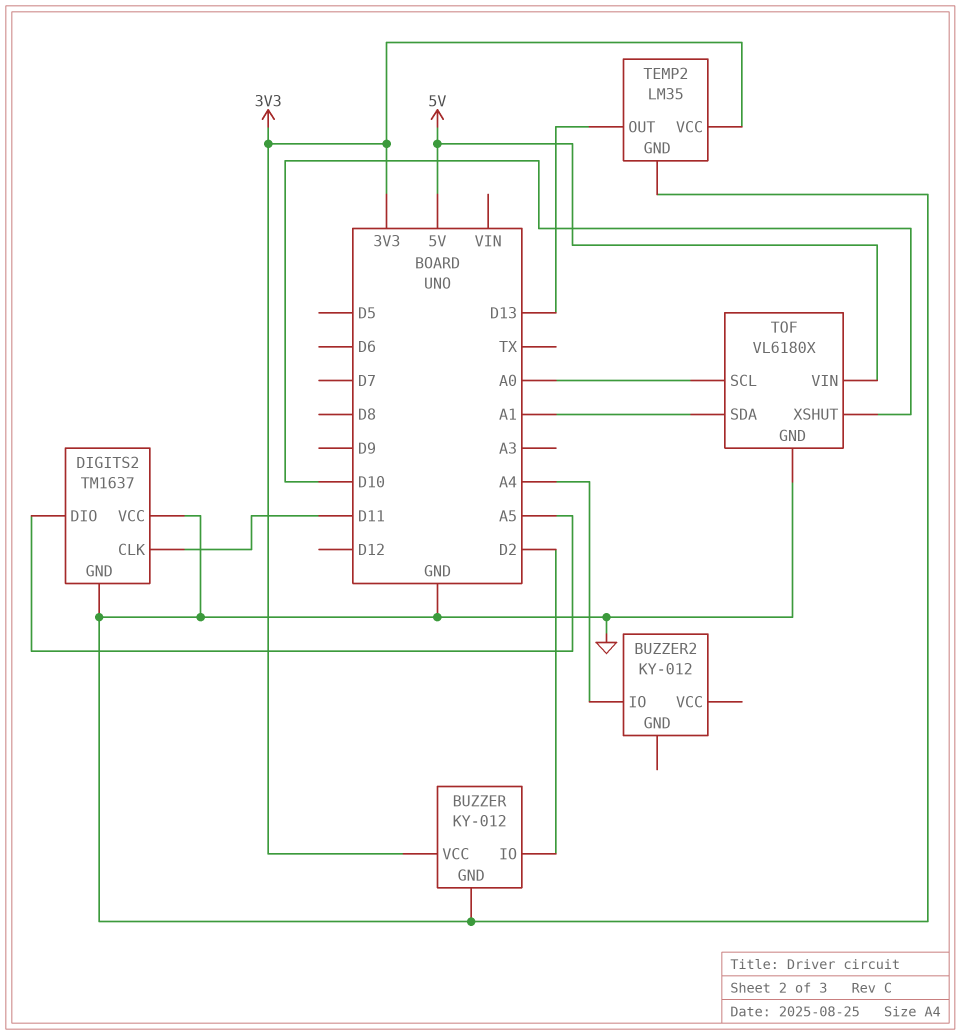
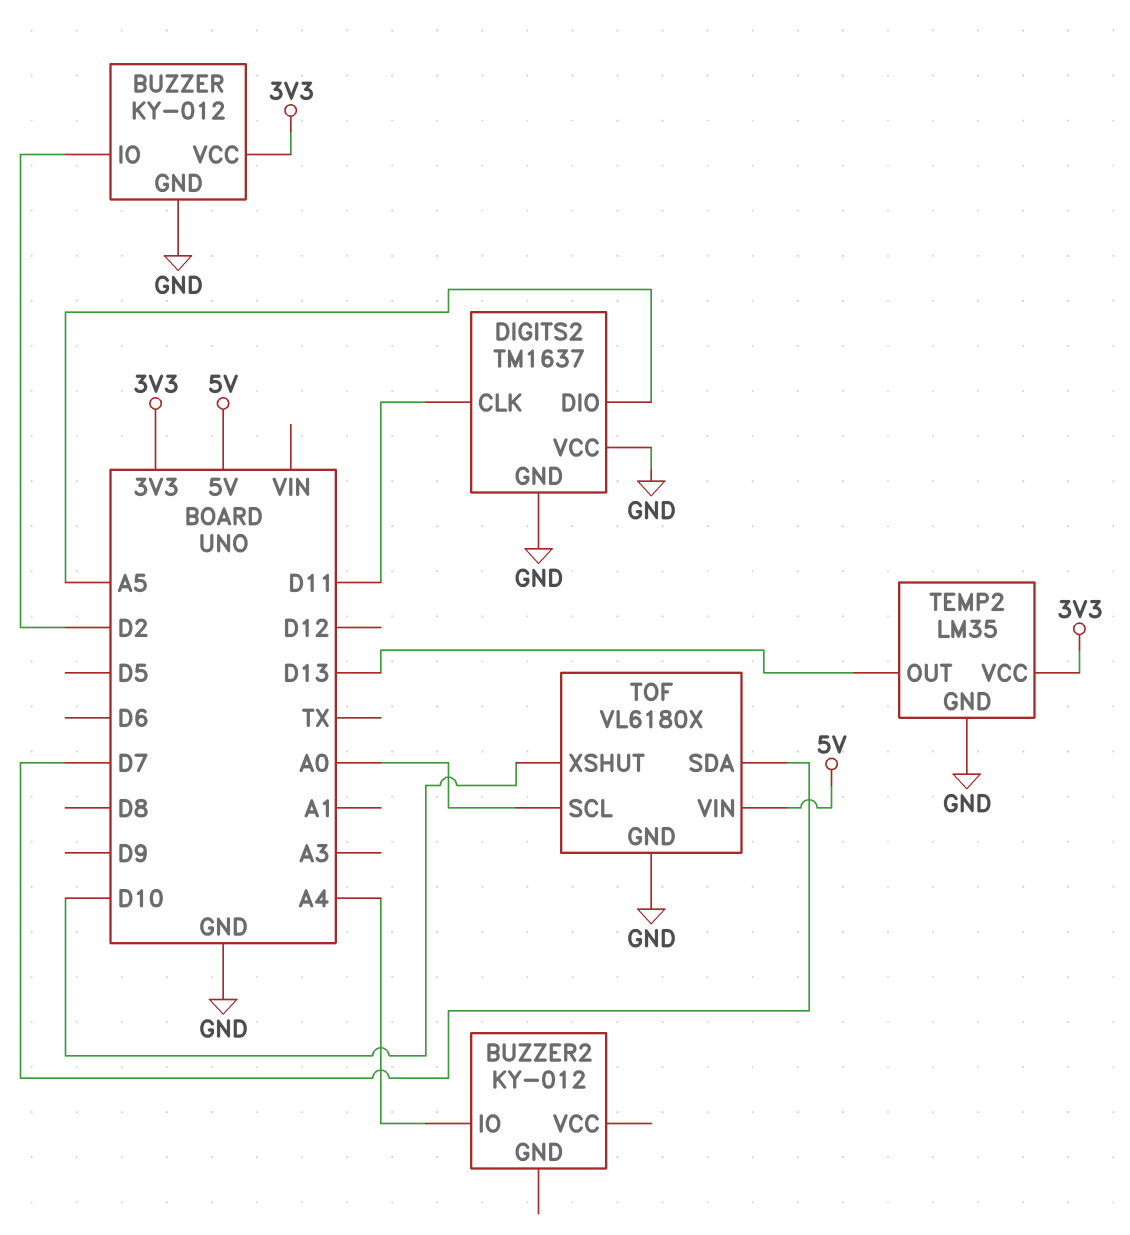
TOF pin SDA: A1 -> D7

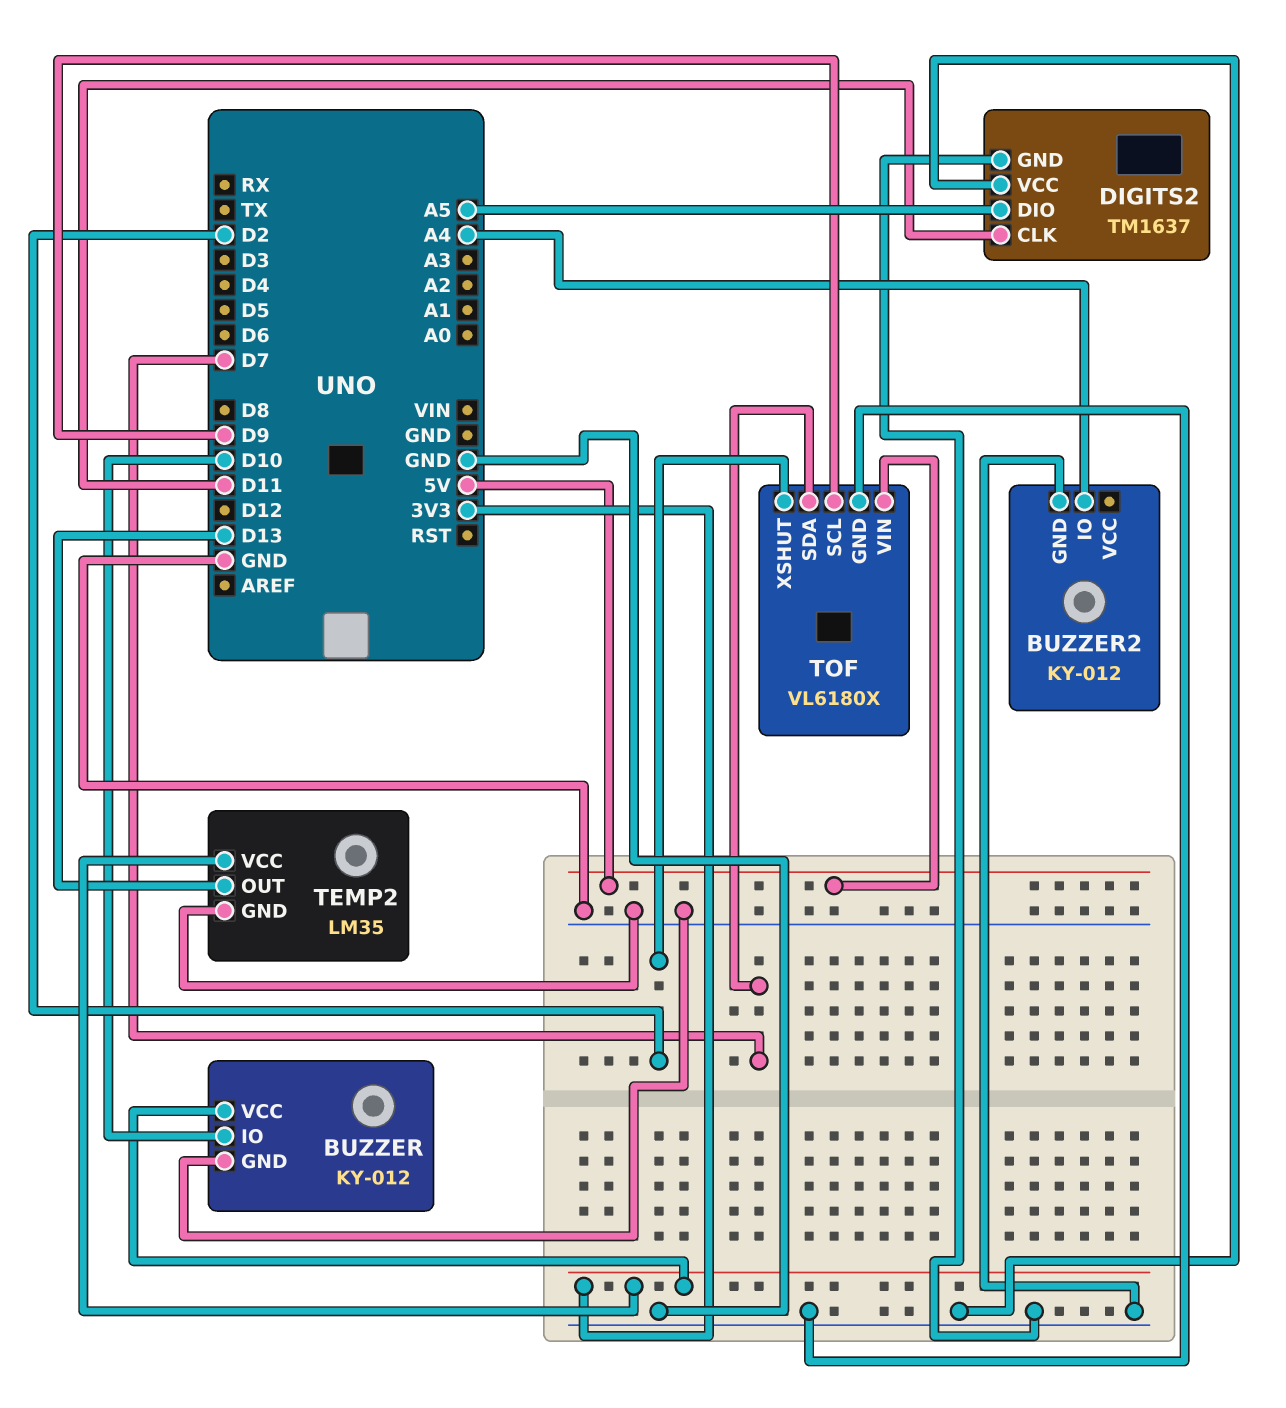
BUZZER pin IO: D2 -> D10
BUZZER2 pin GND: none -> GND
TOF pin SCL: A0 -> D9
TOF pin XSHUT: D10 -> D2

